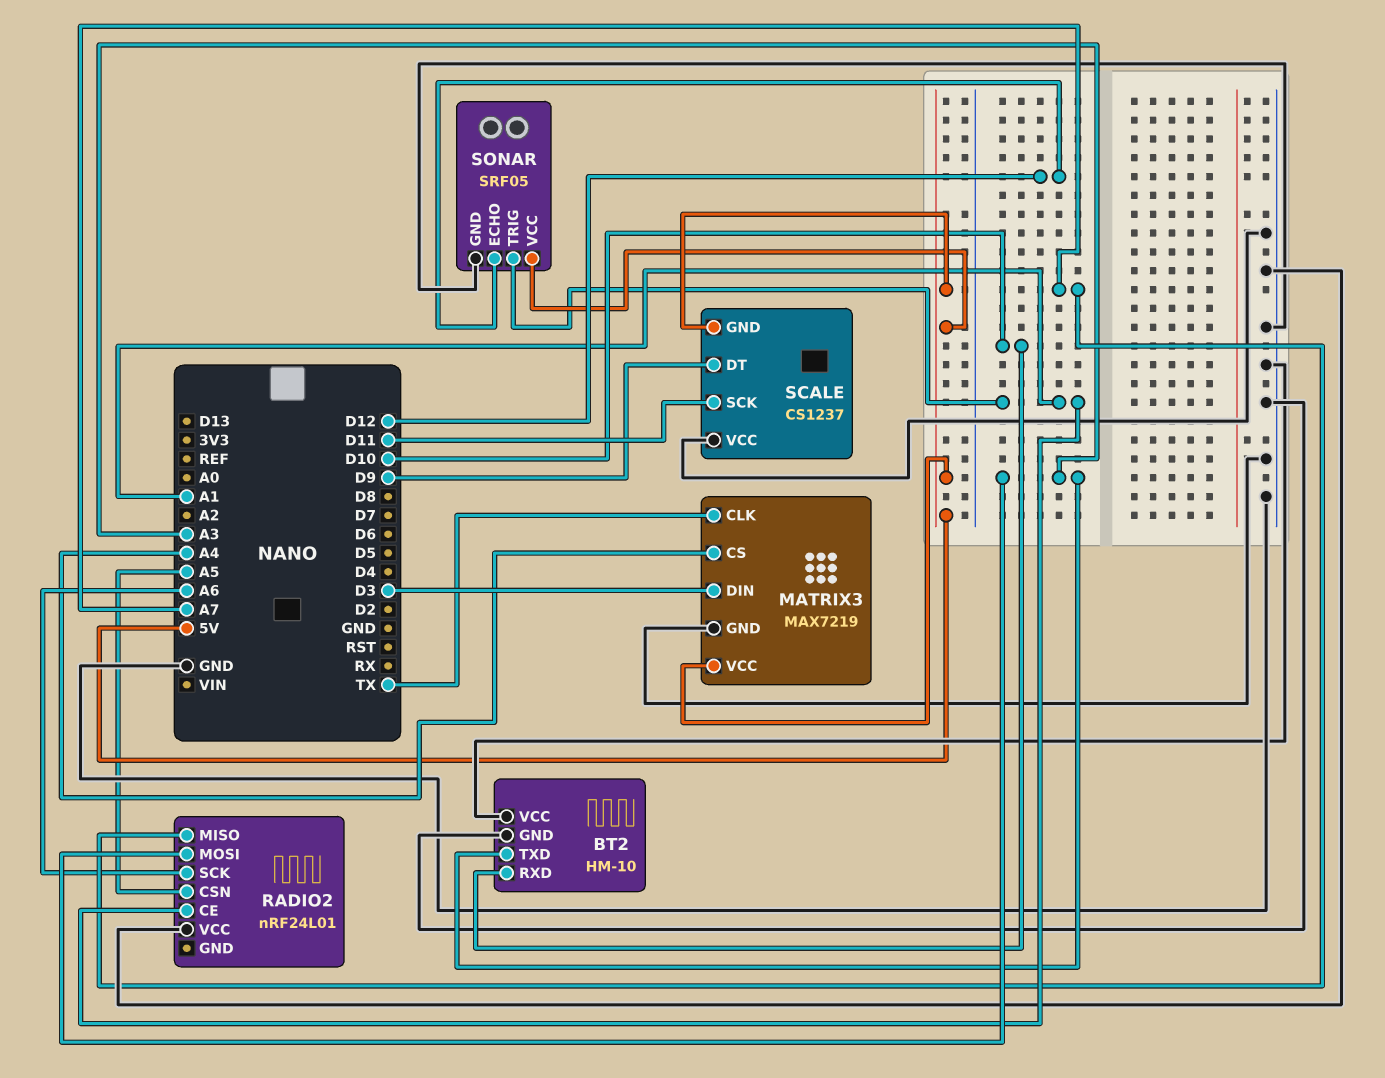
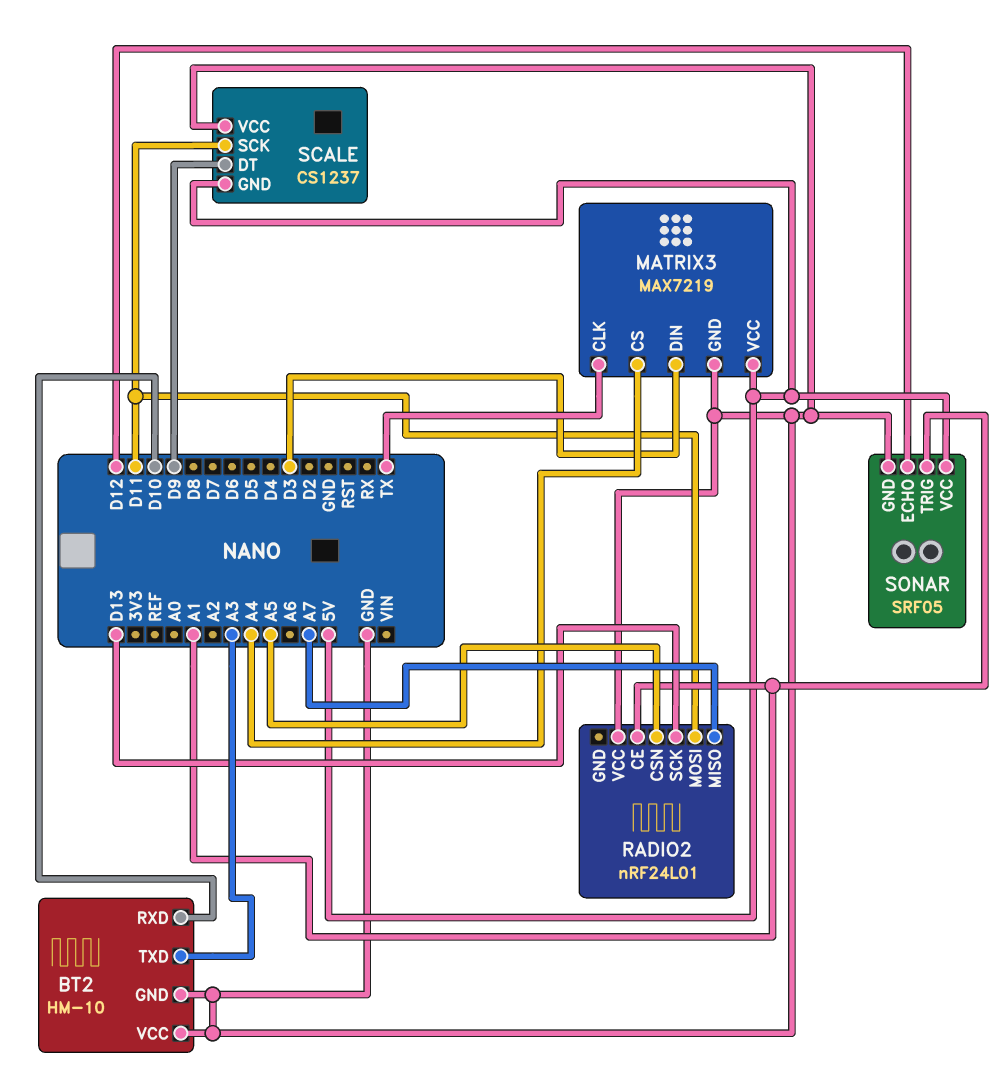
RADIO2 pin MOSI: A3 -> D11
RADIO2 pin SCK: A6 -> D13

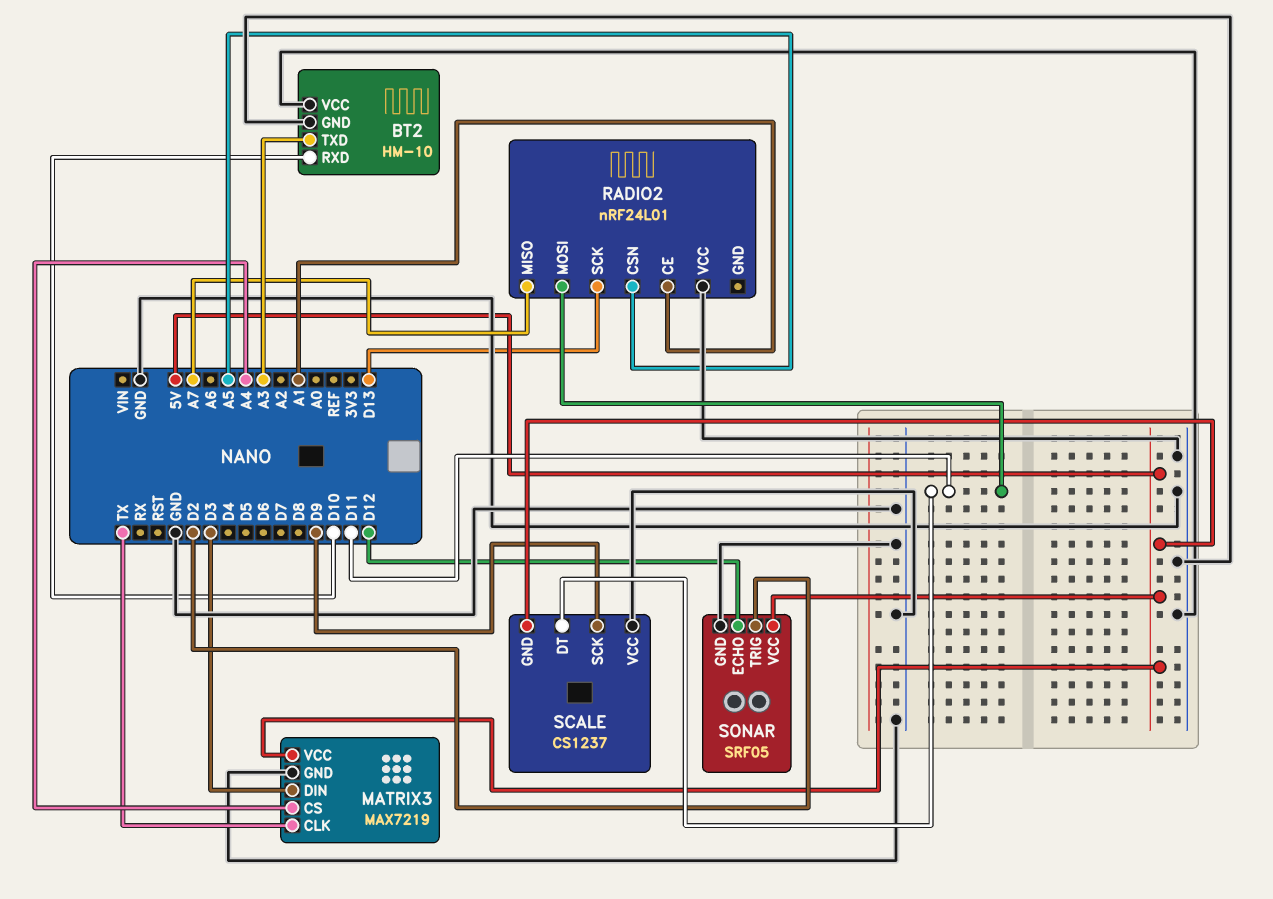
SCALE pin DT: D9 -> D11
SCALE pin SCK: D11 -> D9
SONAR pin TRIG: A1 -> D2

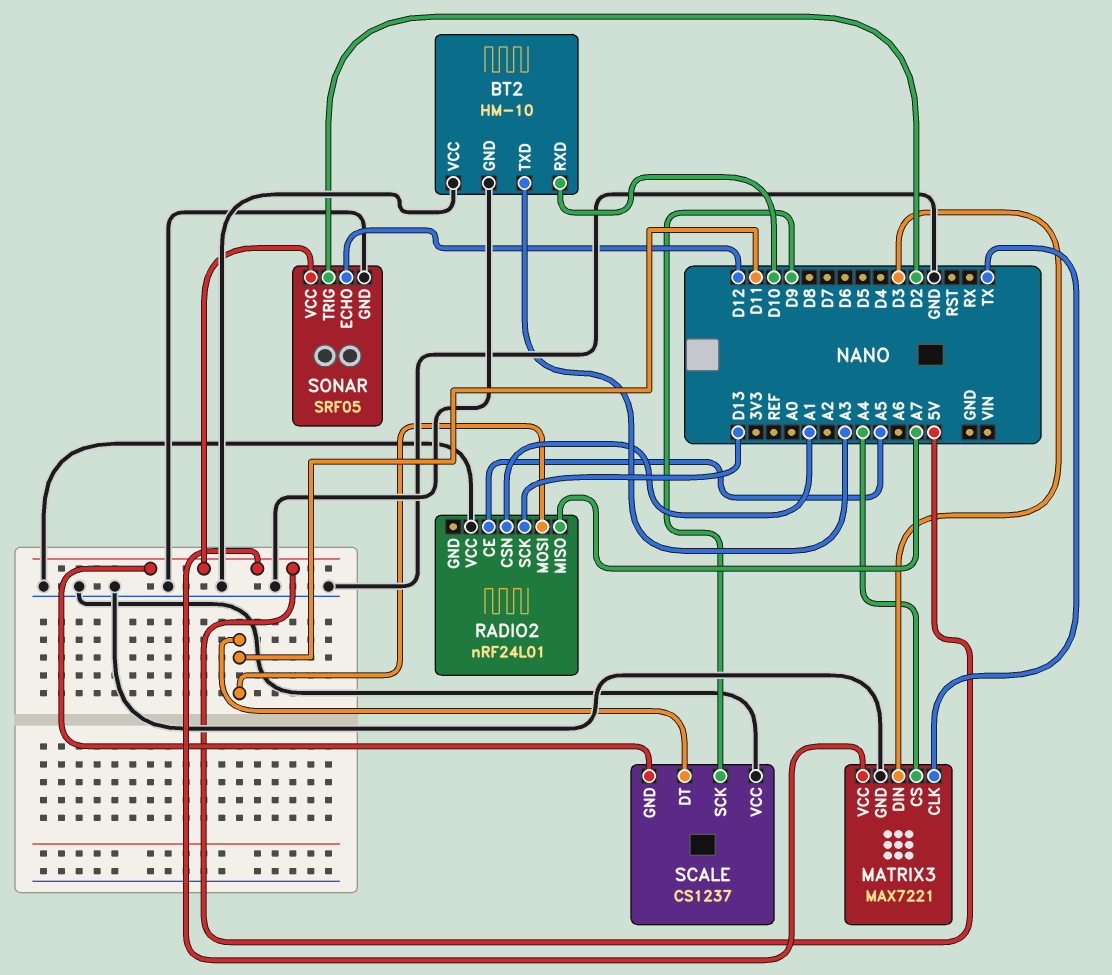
MATRIX3: MAX7219 -> MAX7221
RADIO2 pin CE: A1 -> A5
RADIO2 pin CSN: A5 -> A1

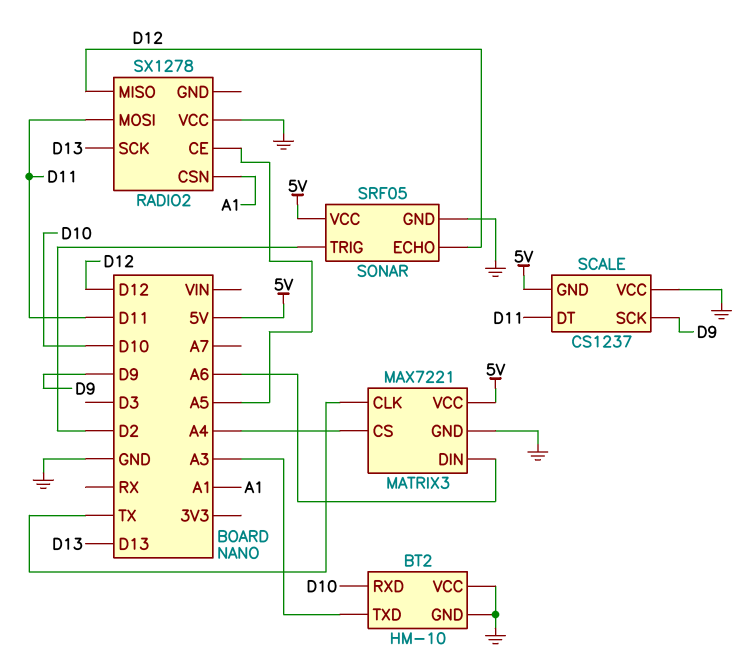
MATRIX3 pin DIN: D3 -> A6
RADIO2: nRF24L01 -> SX1278
RADIO2 pin MISO: A7 -> D12

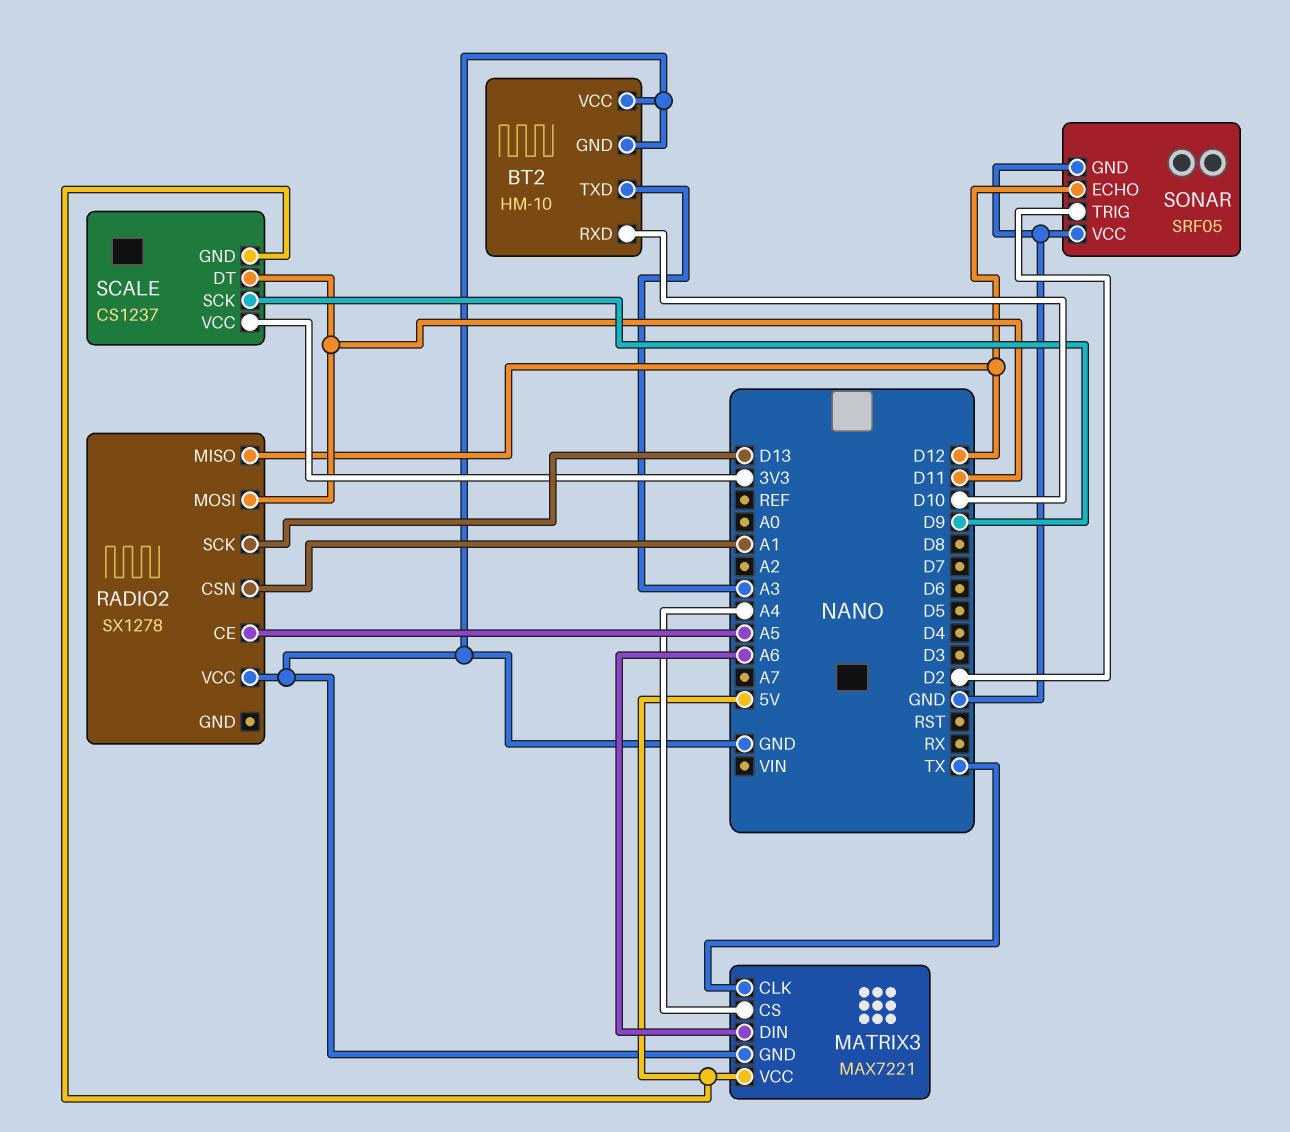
SCALE pin VCC: GND -> 3V3
SONAR pin VCC: 5V -> GND

